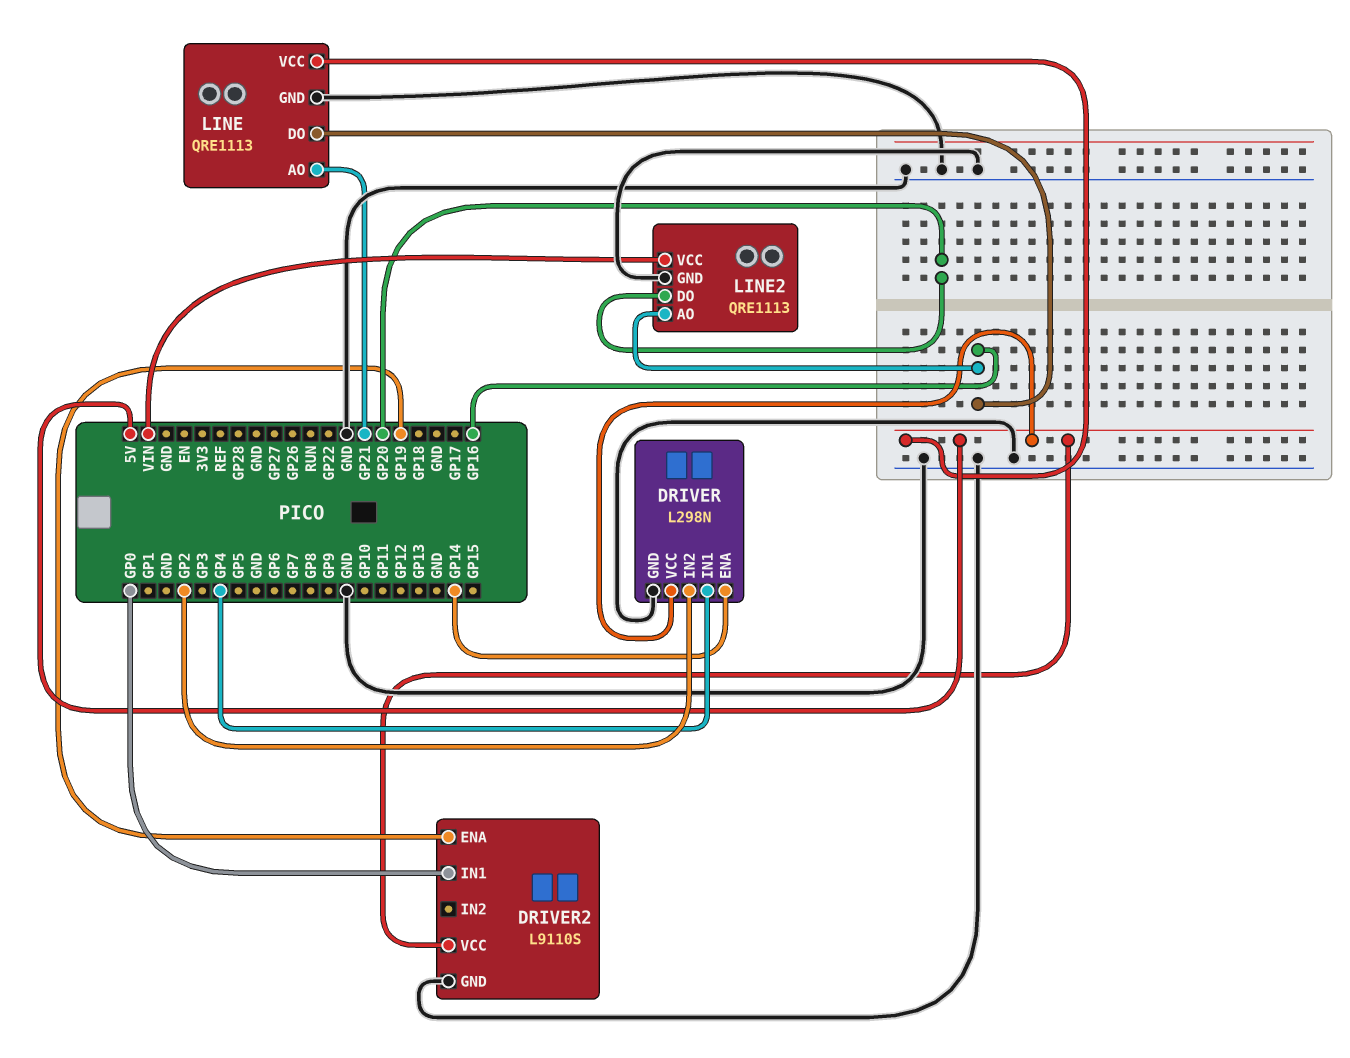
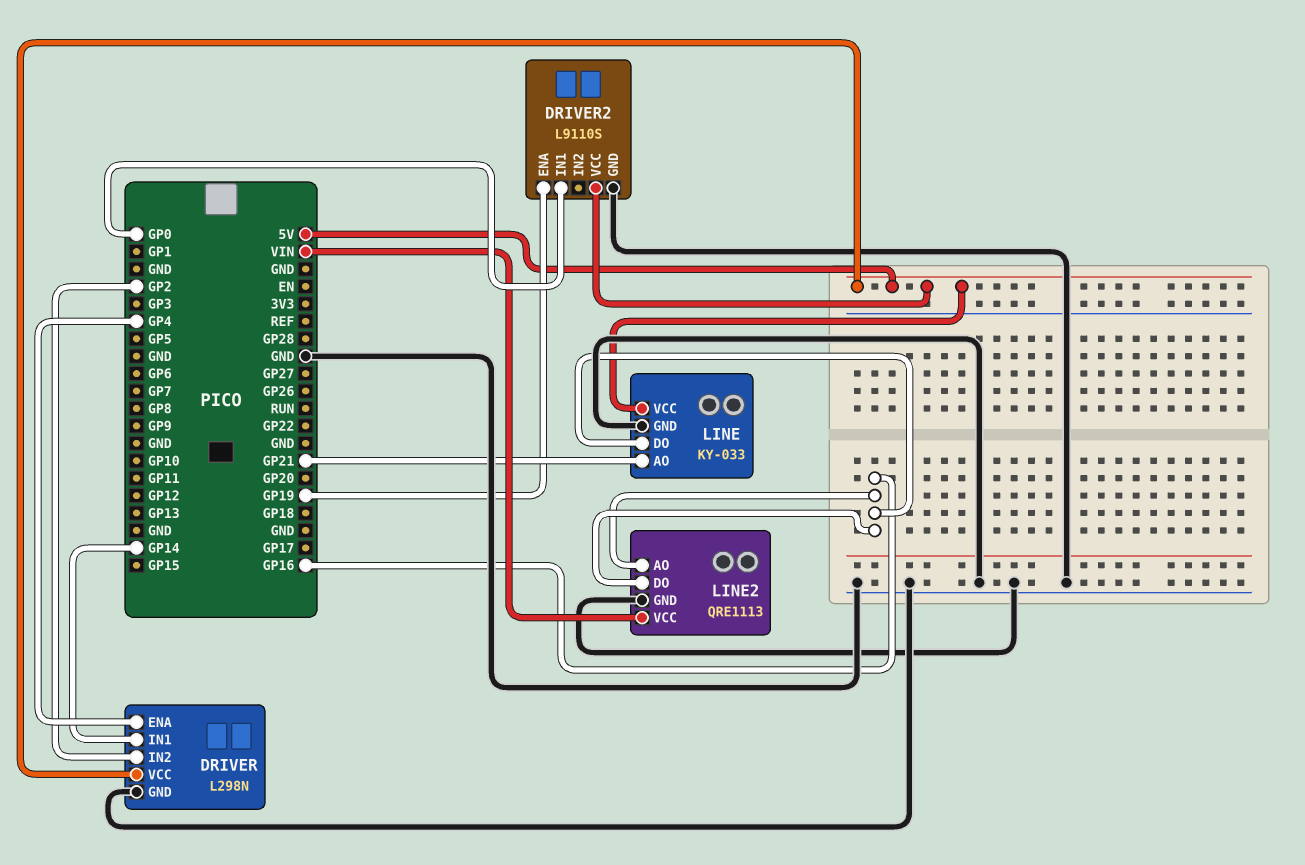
DRIVER pin ENA: GP14 -> GP4
DRIVER pin IN1: GP4 -> GP14
LINE: QRE1113 -> KY-033
LINE2 pin DO: GP20 -> GP16

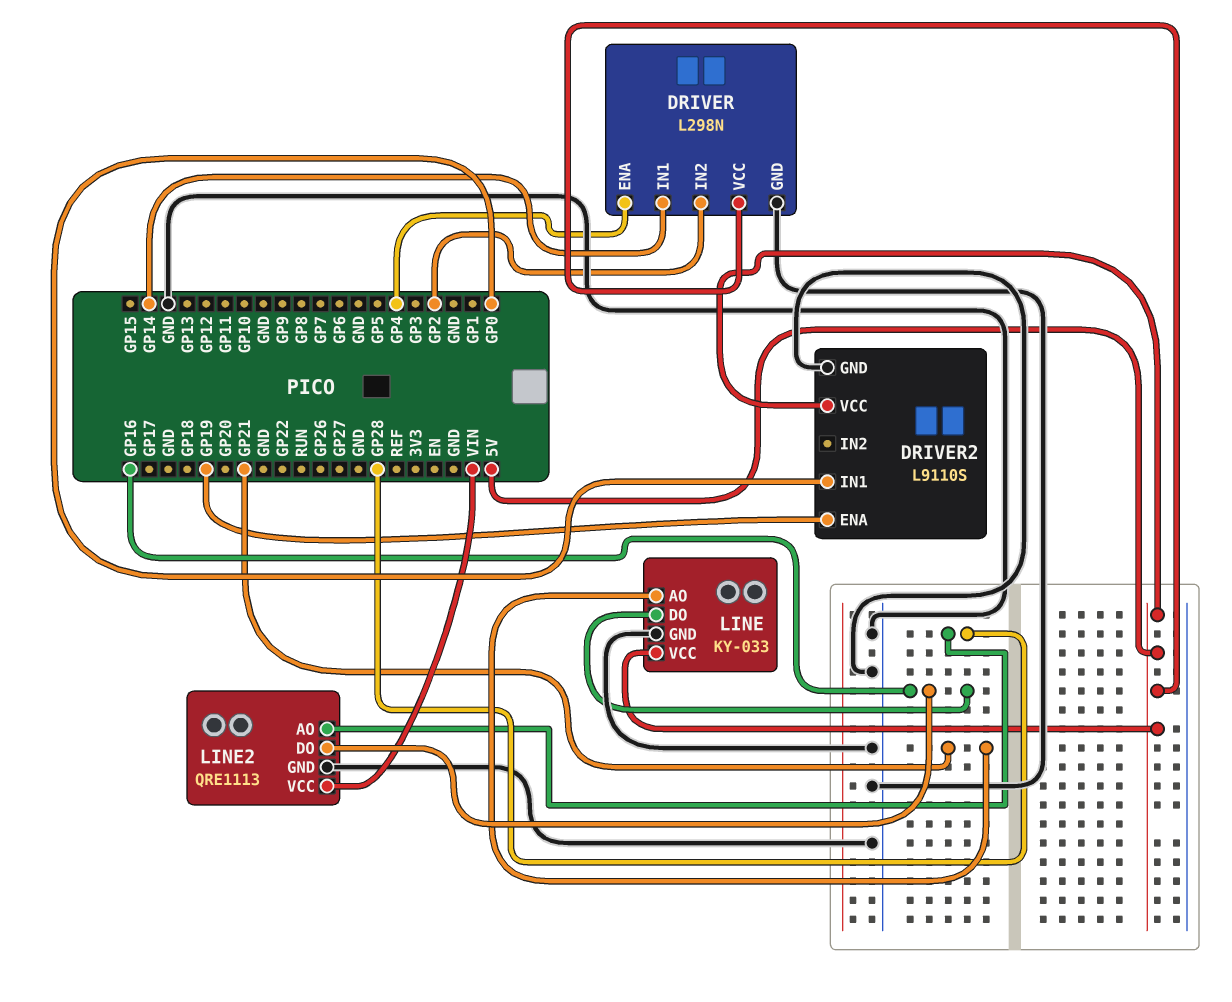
LINE2 pin AO: GP16 -> GP28

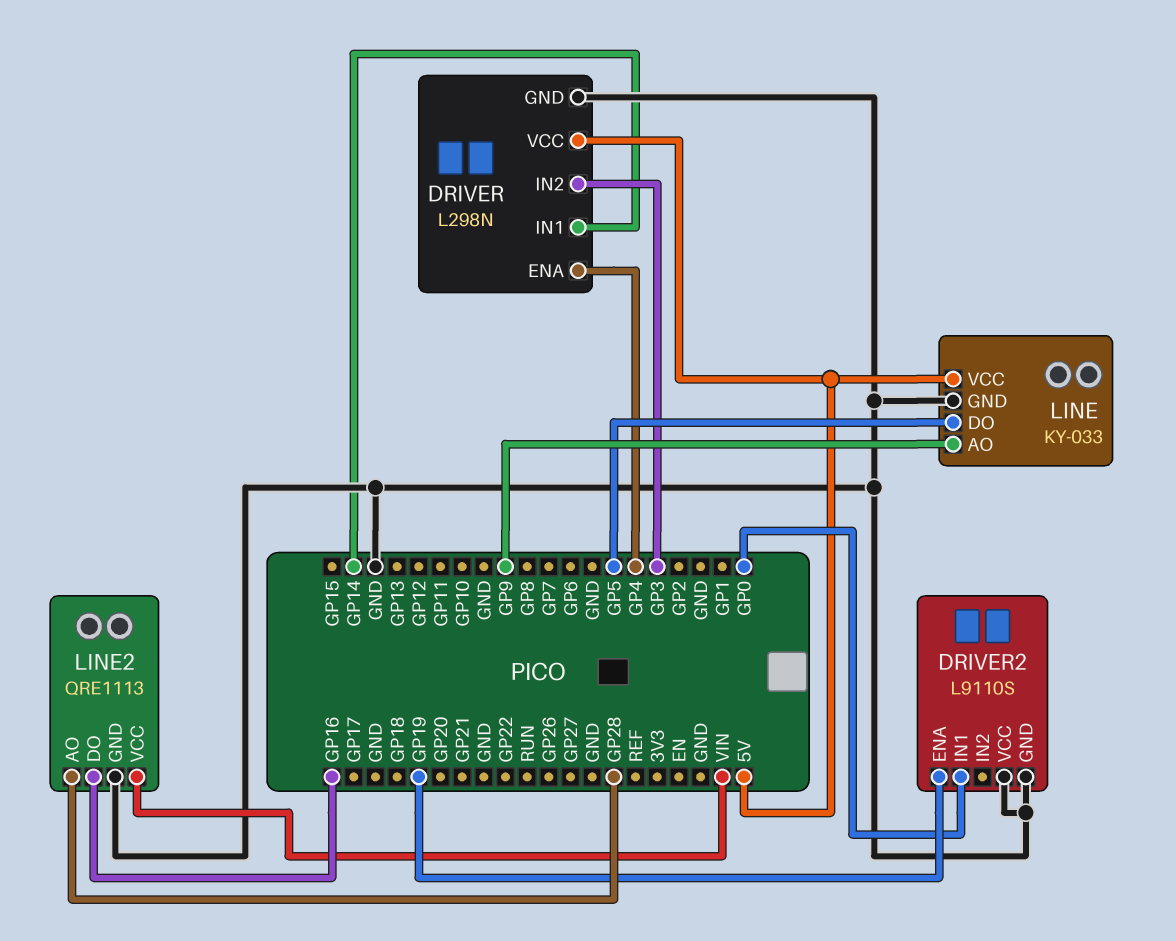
DRIVER pin IN2: GP2 -> GP3
DRIVER2 pin VCC: 5V -> GND
LINE pin AO: GP21 -> GP9
LINE pin DO: GP16 -> GP5

